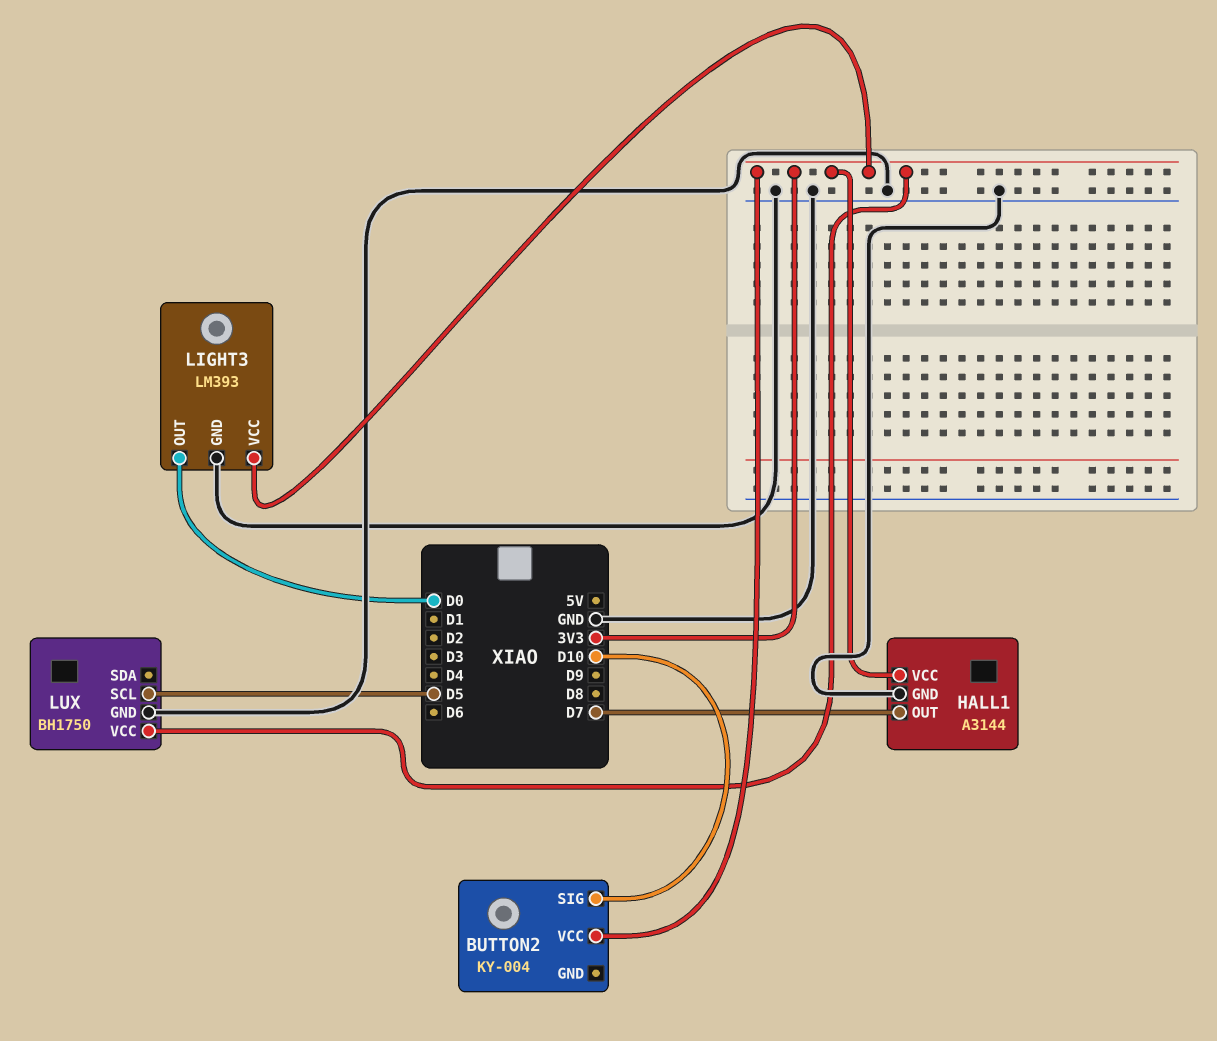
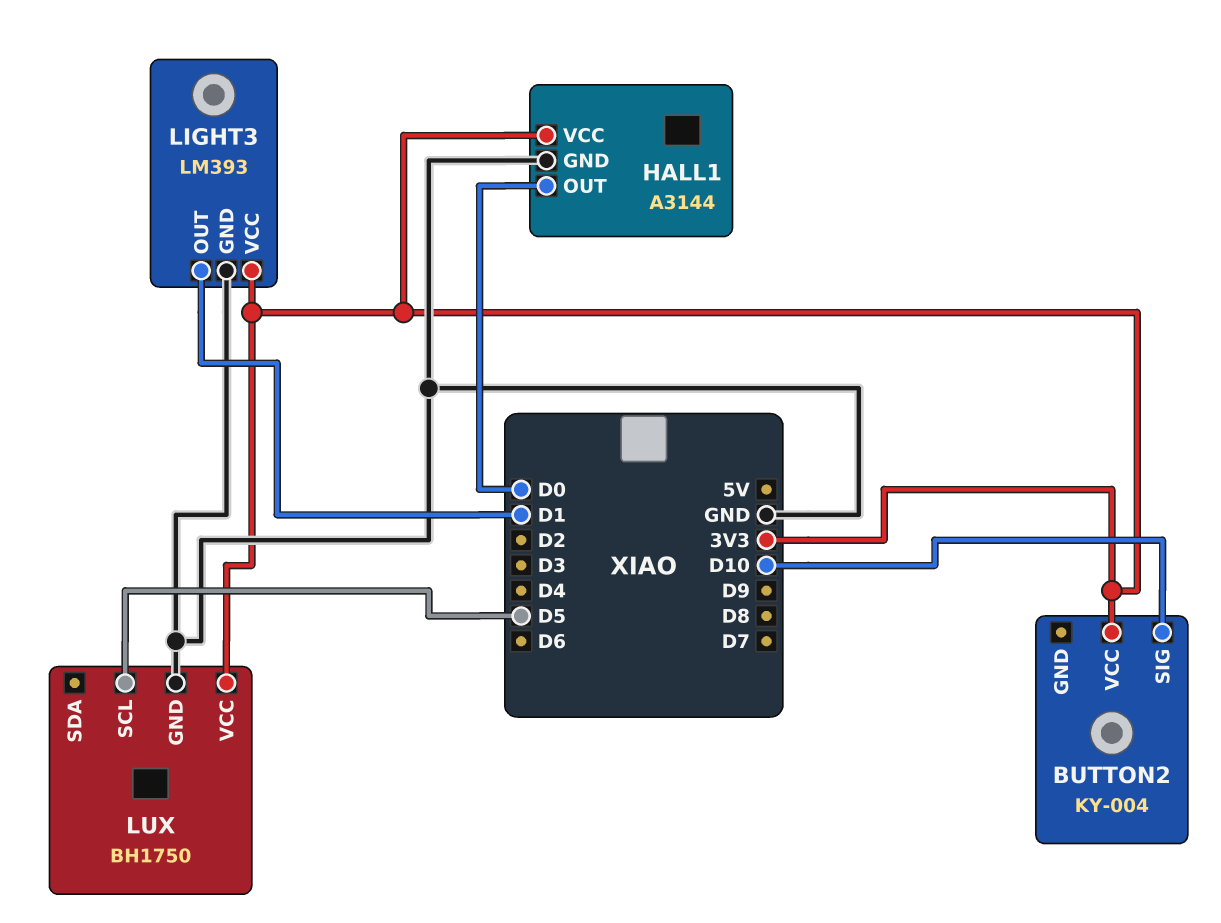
HALL1 pin OUT: D7 -> D0
LIGHT3 pin OUT: D0 -> D1

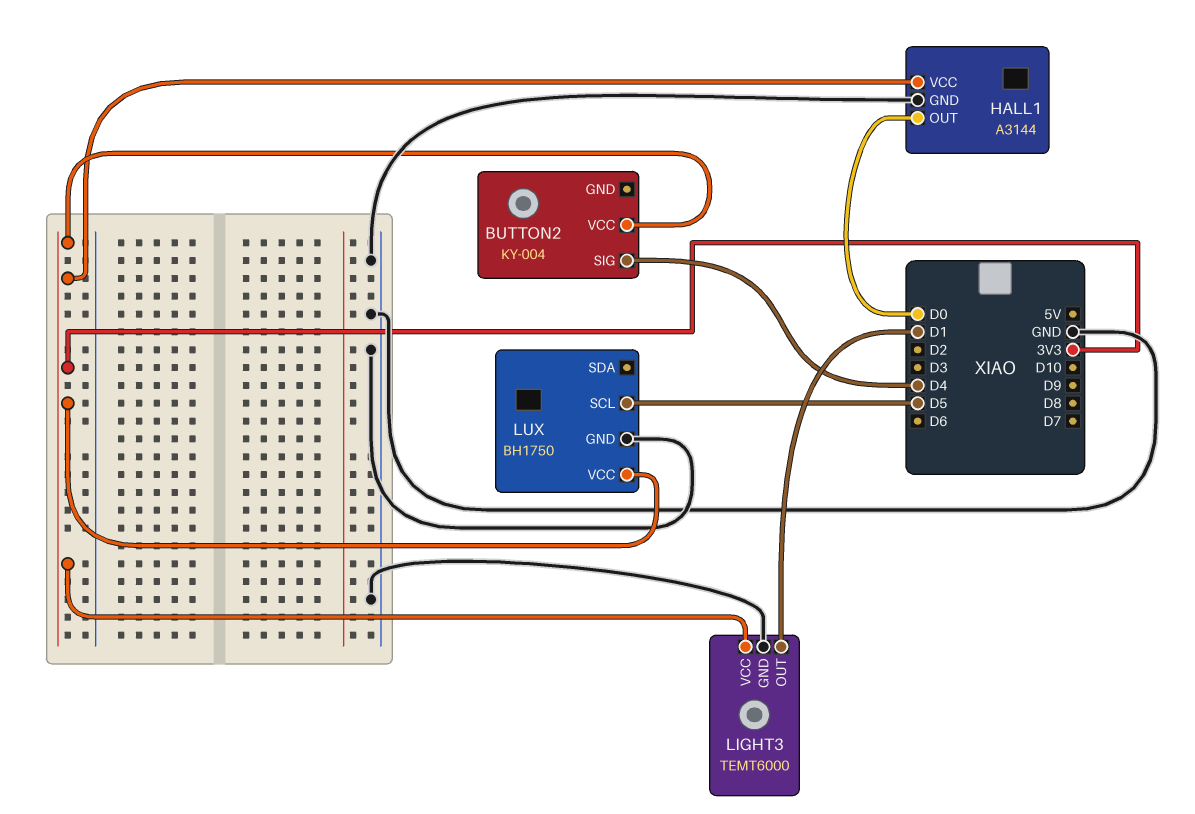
BUTTON2 pin SIG: D10 -> D4
LIGHT3: LM393 -> TEMT6000

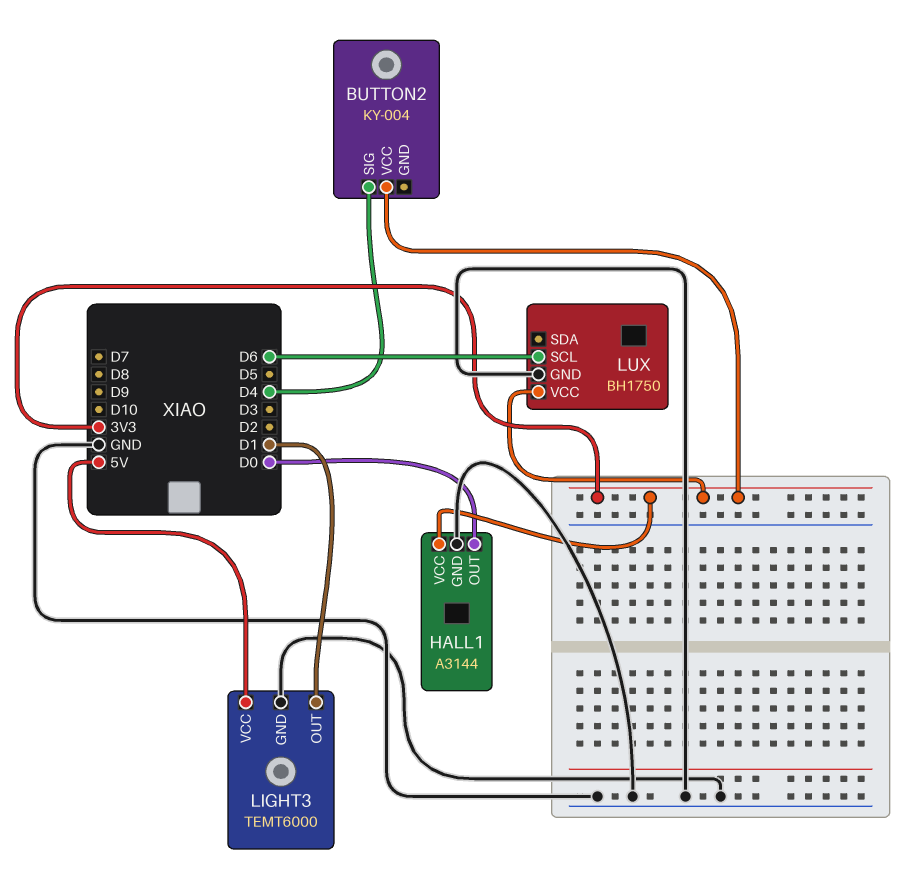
LIGHT3 pin VCC: 3V3 -> 5V
LUX pin SCL: D5 -> D6

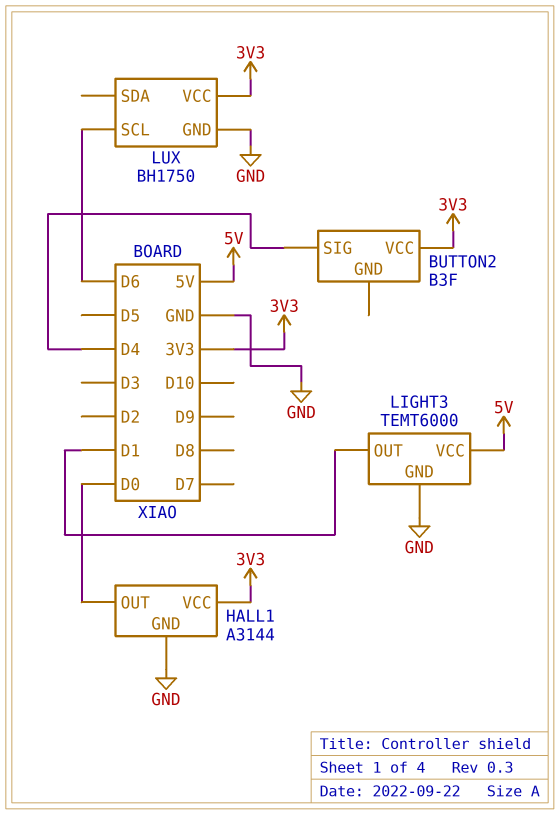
BUTTON2: KY-004 -> B3F

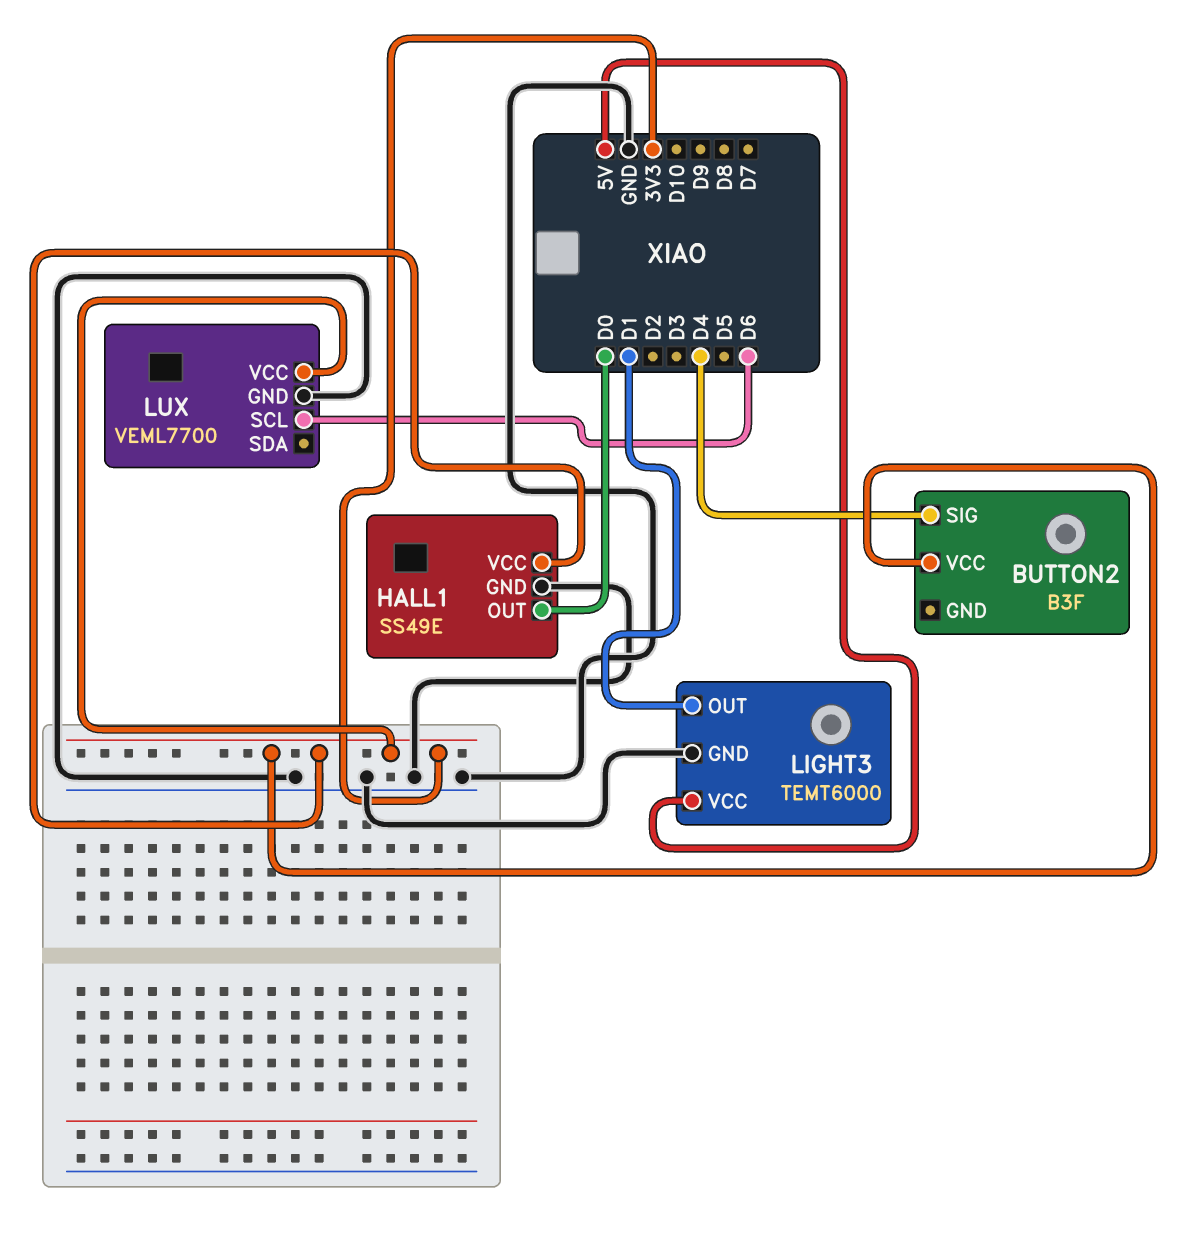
HALL1: A3144 -> SS49E
LUX: BH1750 -> VEML7700

